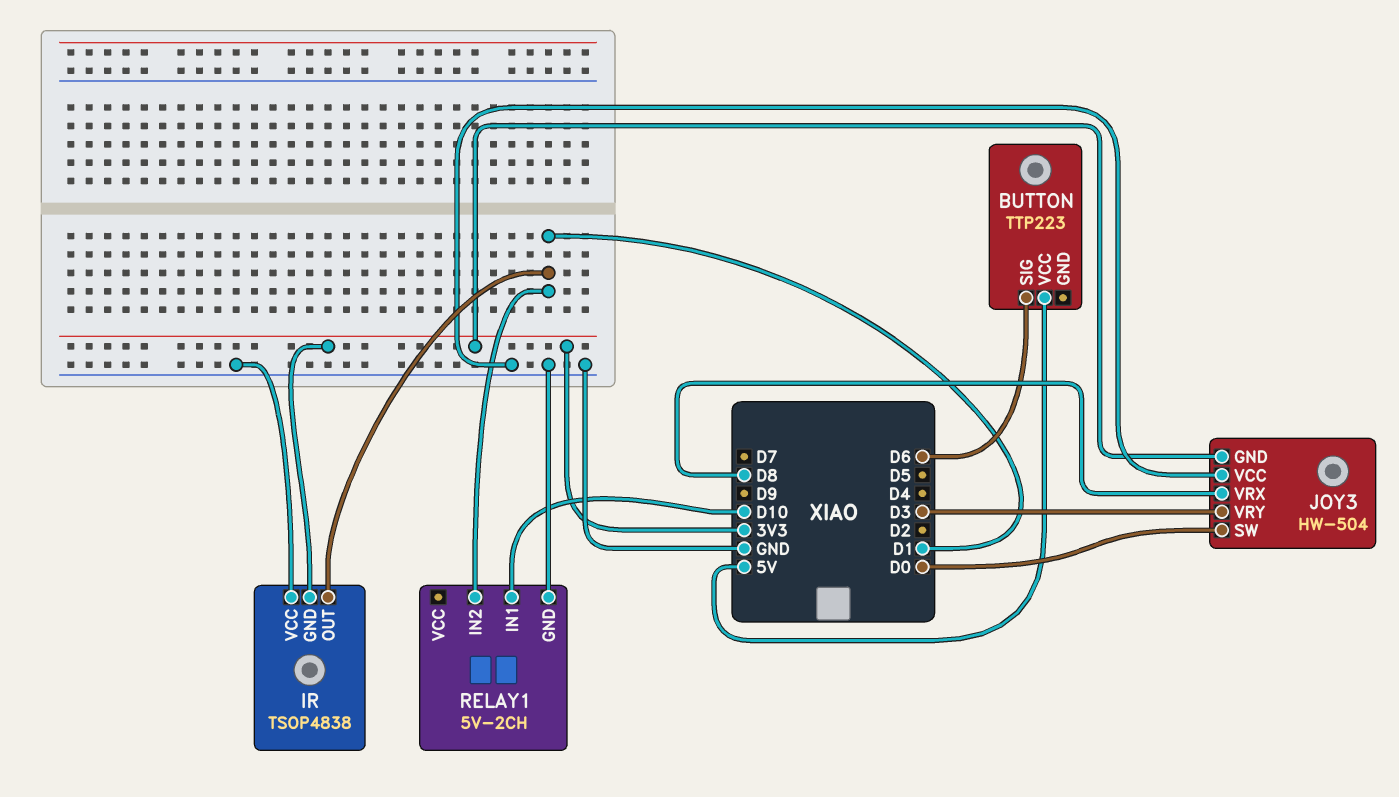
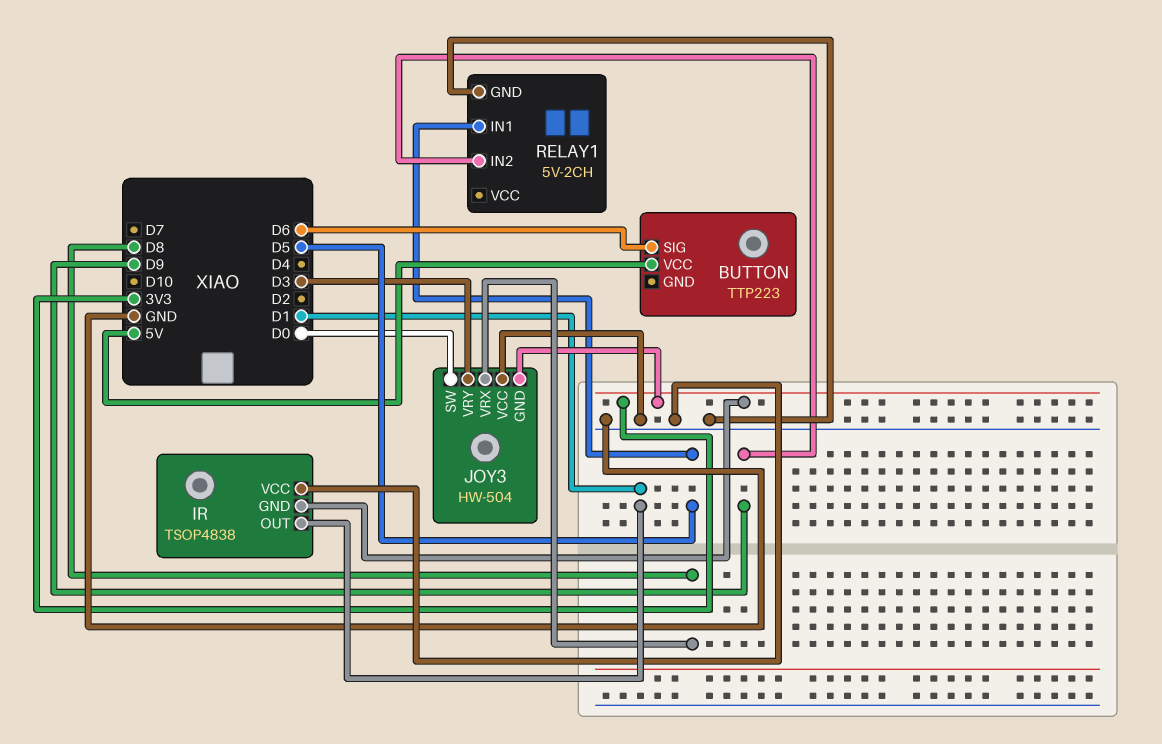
RELAY1 pin IN1: D10 -> D5
RELAY1 pin IN2: D1 -> D9

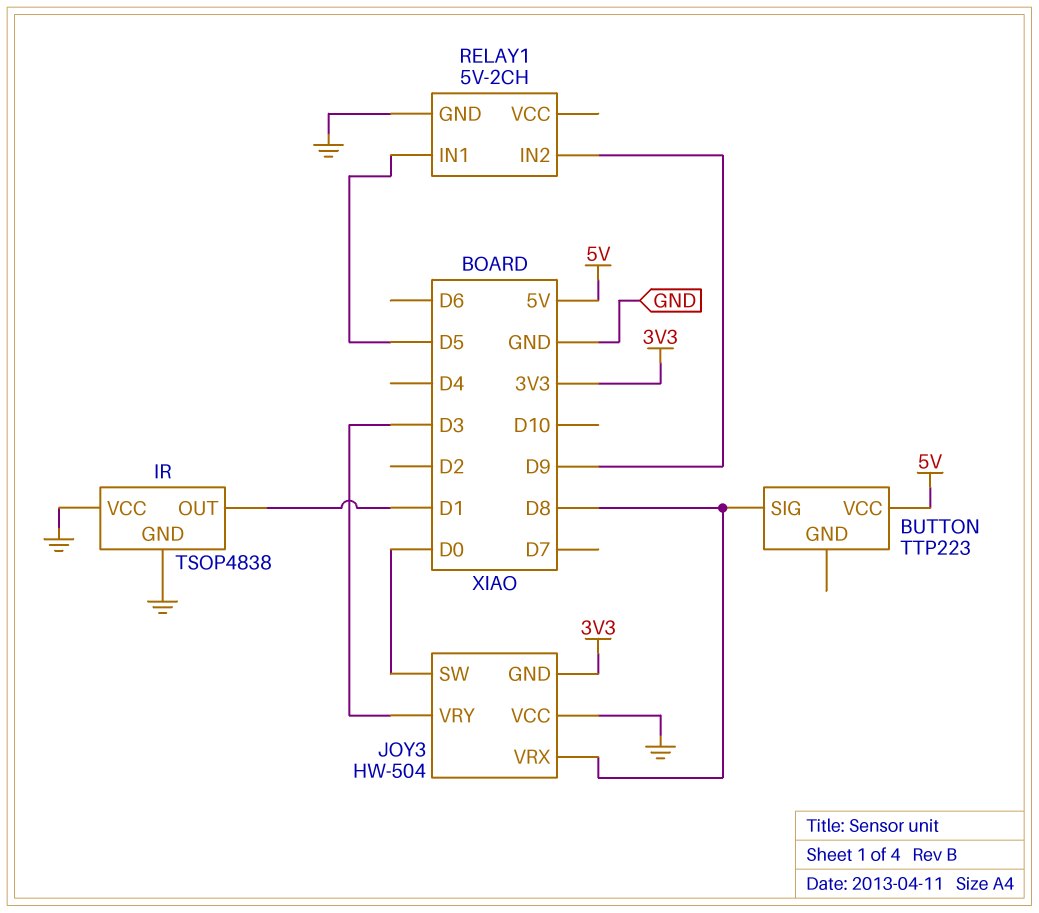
BUTTON pin SIG: D6 -> D8
IR pin GND: 3V3 -> GND

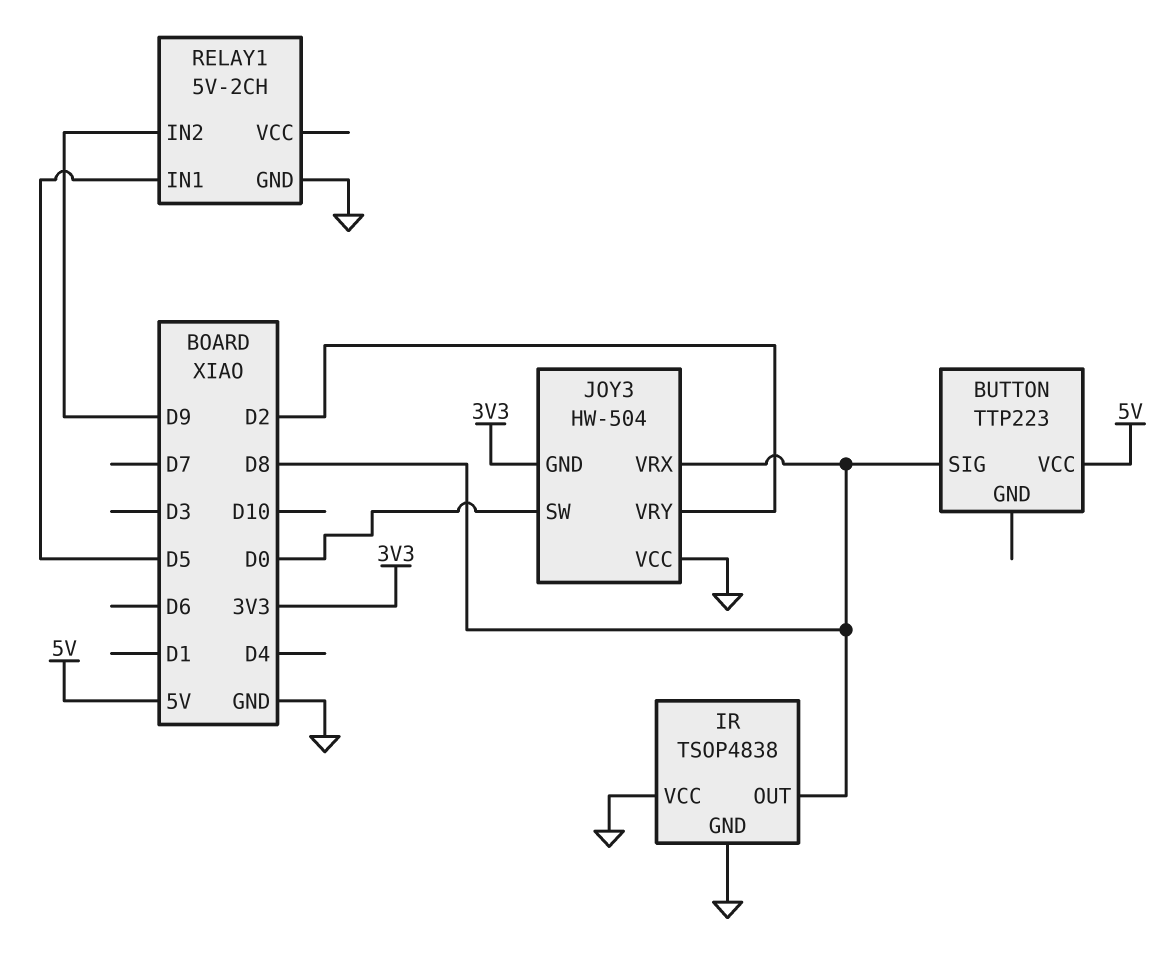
IR pin OUT: D1 -> D8
JOY3 pin VRY: D3 -> D2

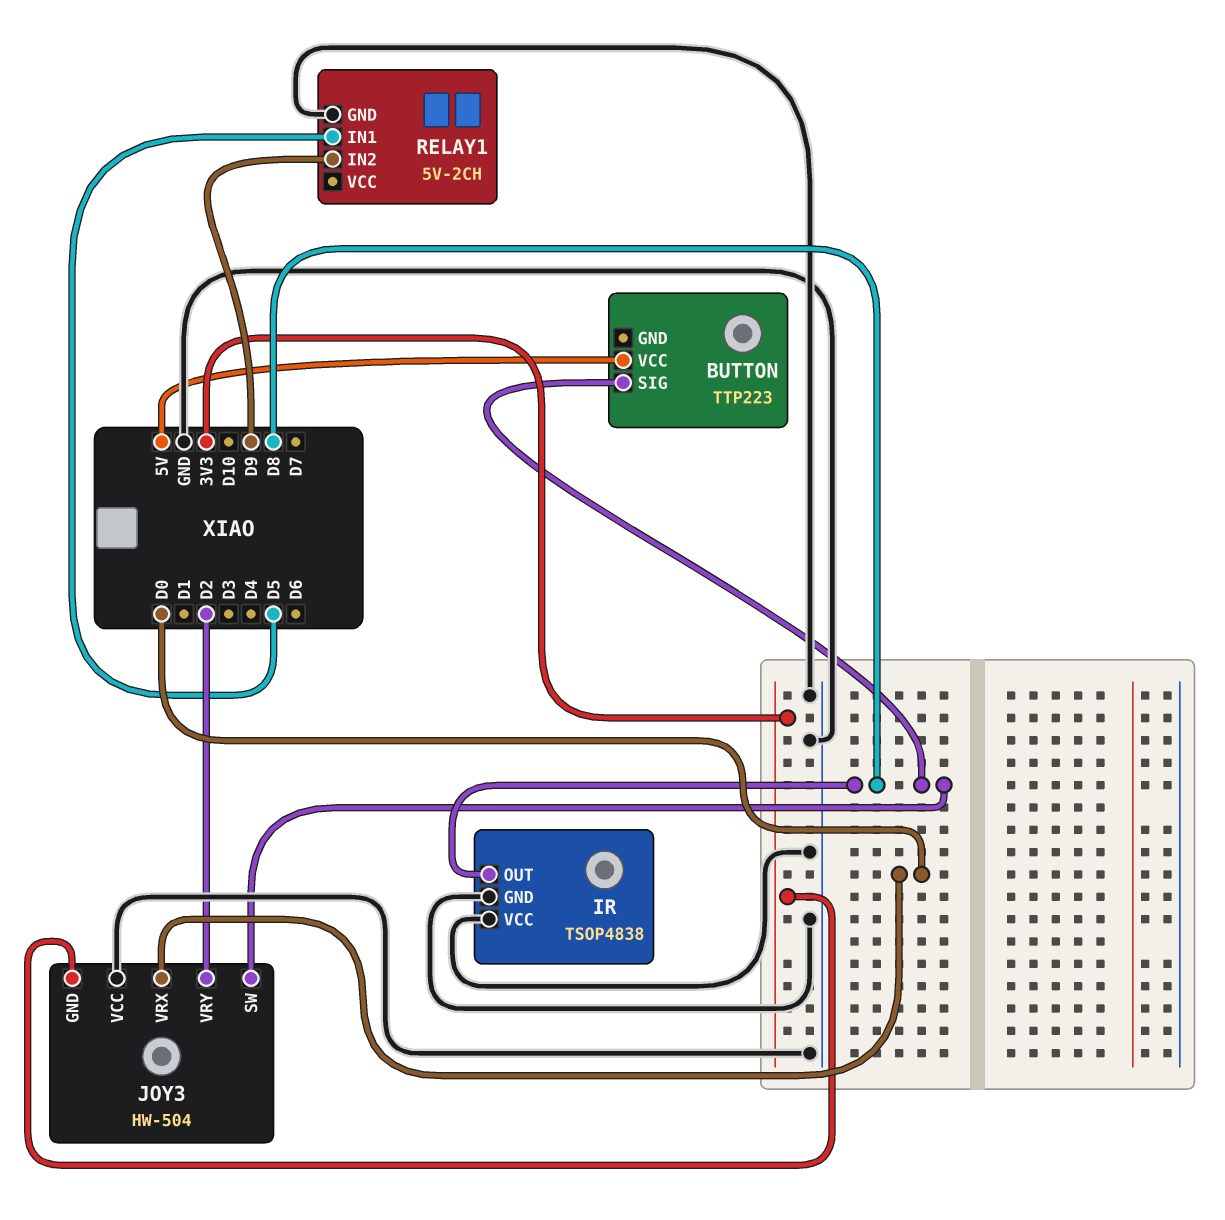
JOY3 pin SW: D0 -> D8
JOY3 pin VRX: D8 -> D0

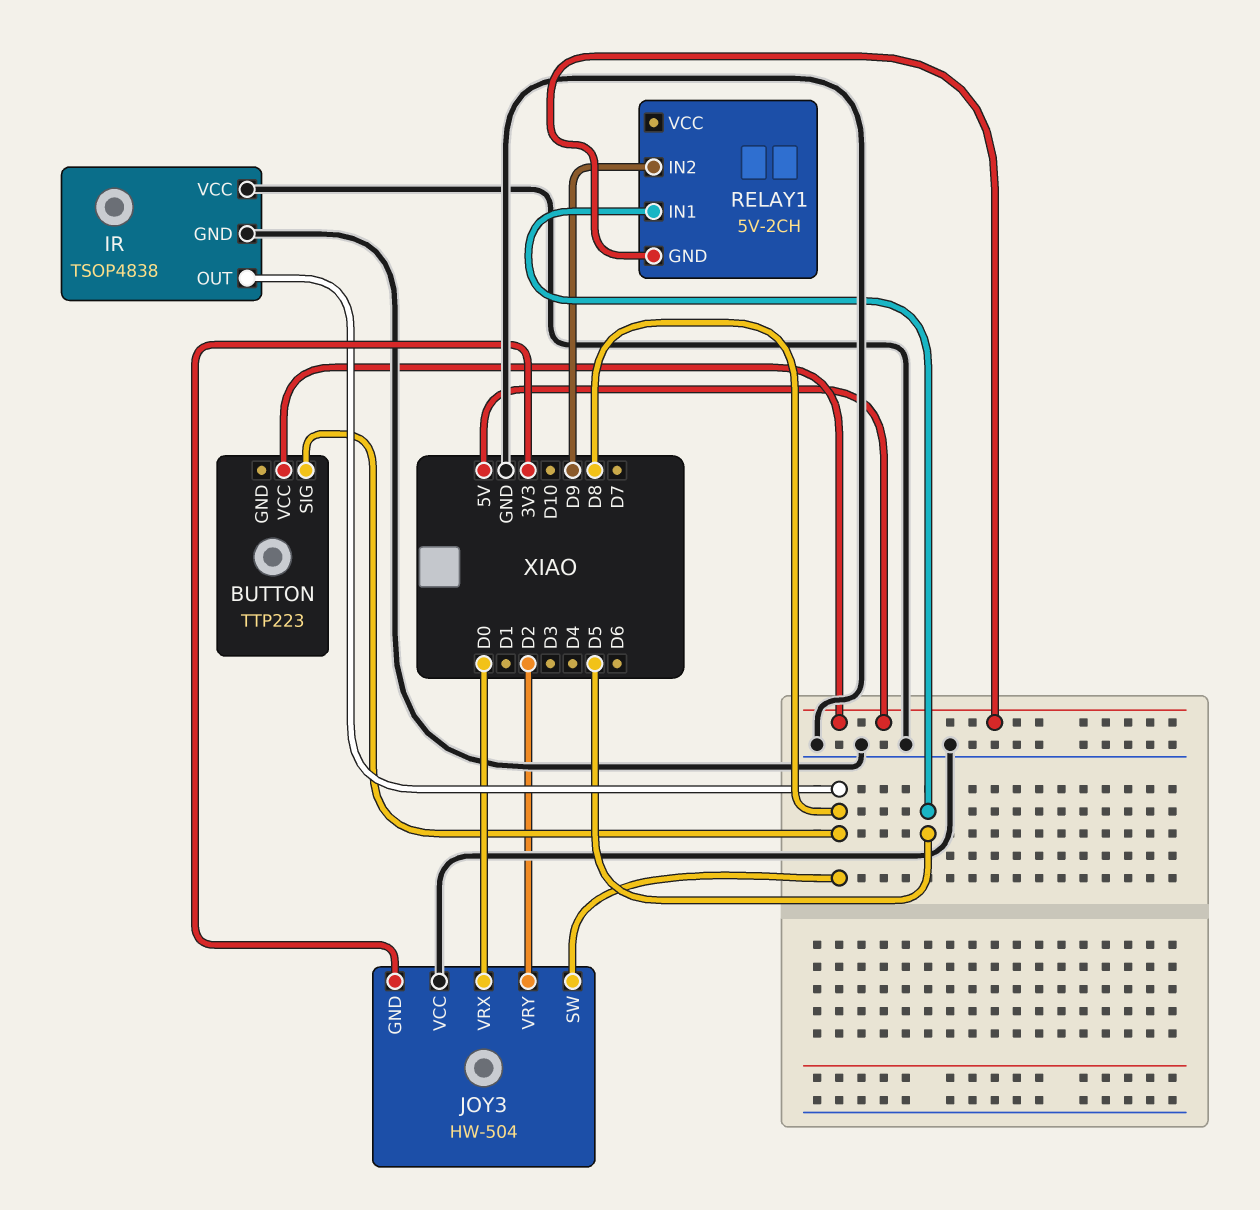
RELAY1 pin GND: GND -> 5V

